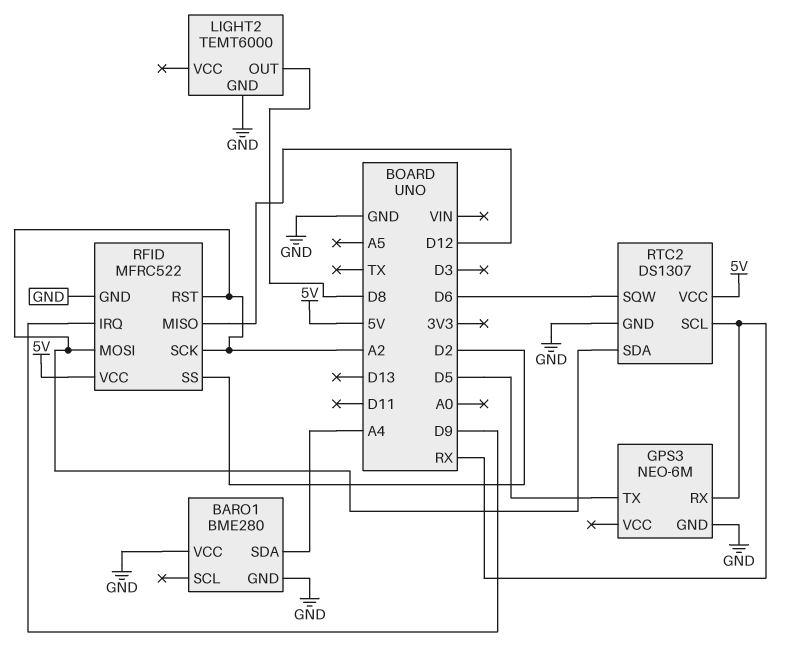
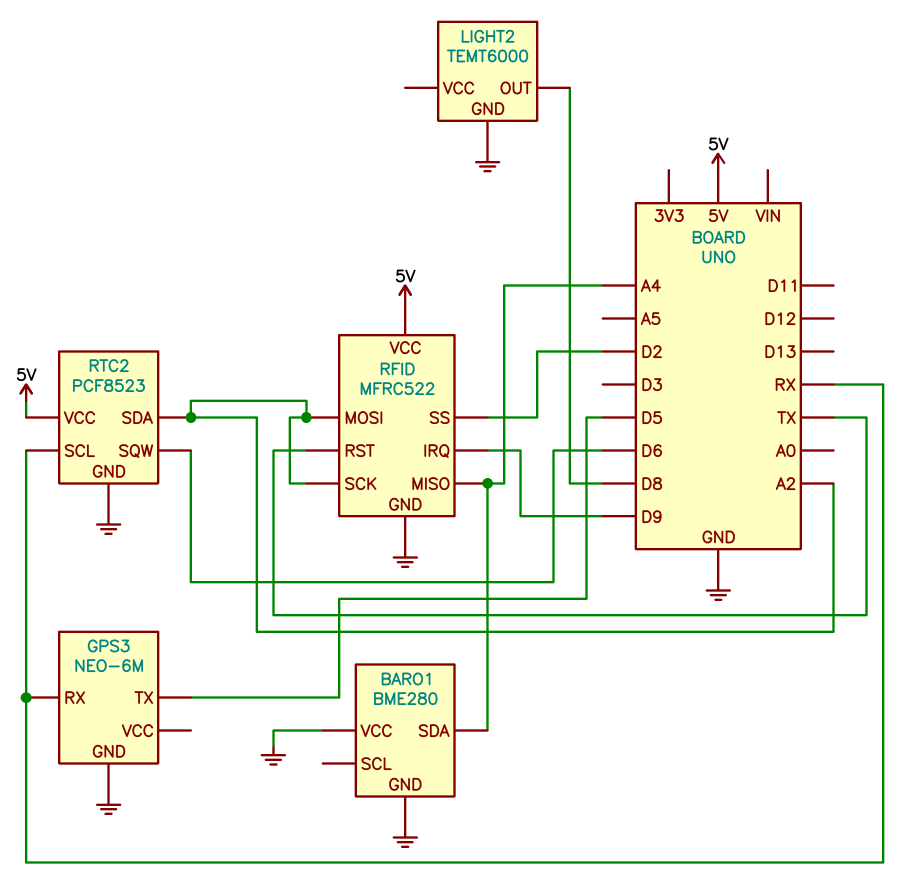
RFID pin MISO: D12 -> A4
RFID pin RST: A2 -> TX
RTC2: DS1307 -> PCF8523

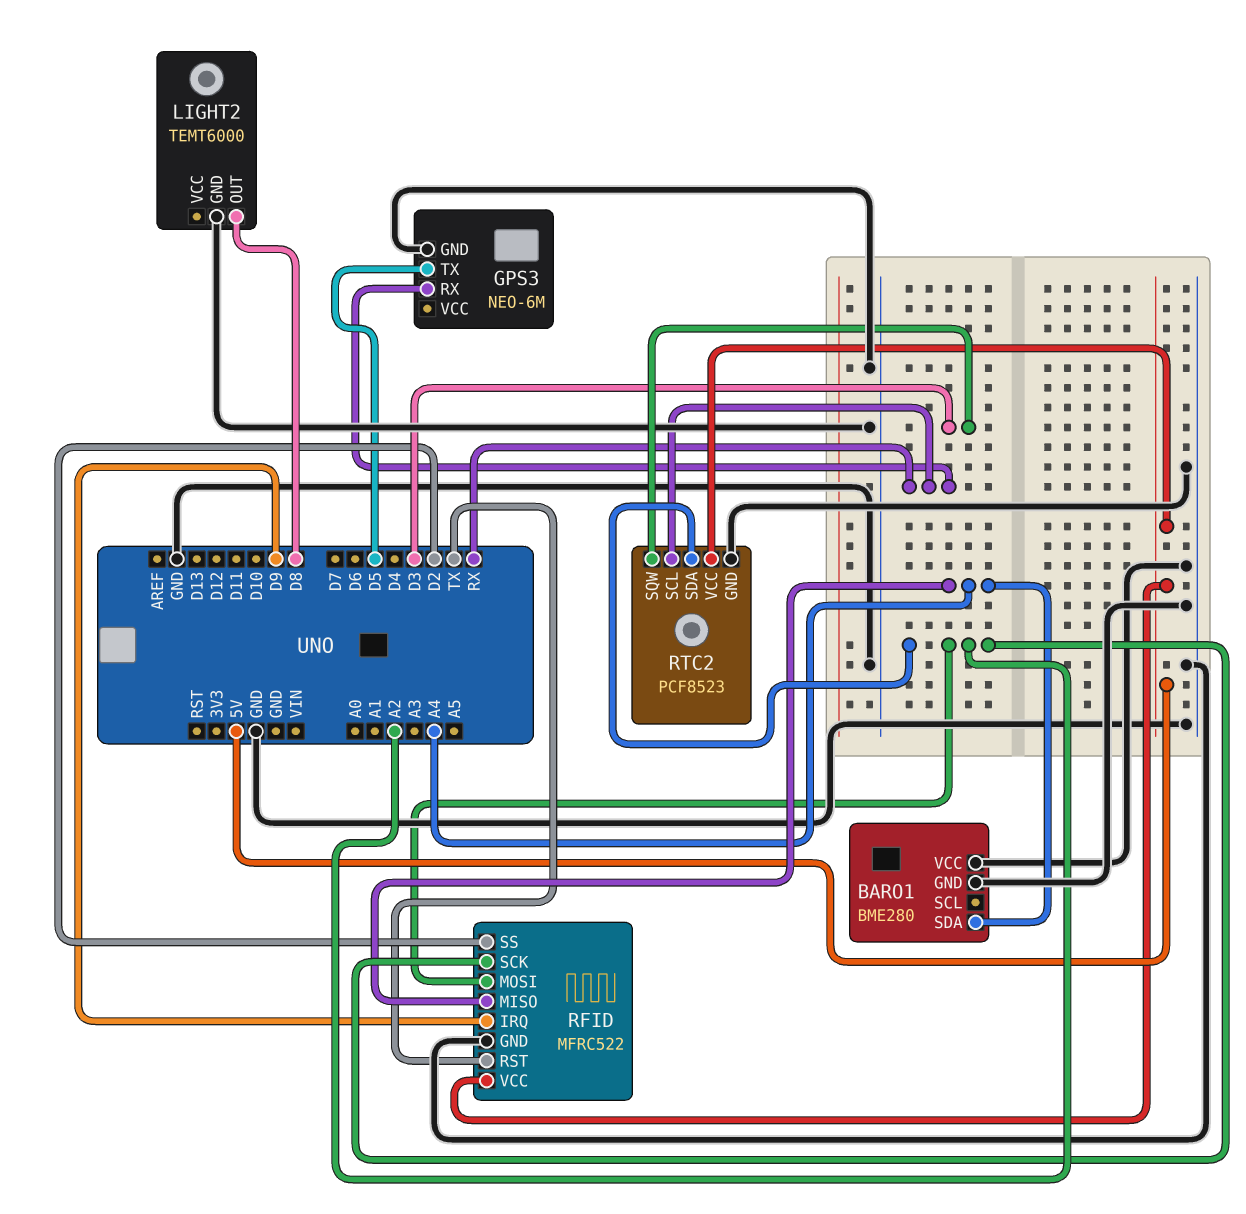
RTC2 pin SQW: D6 -> D3

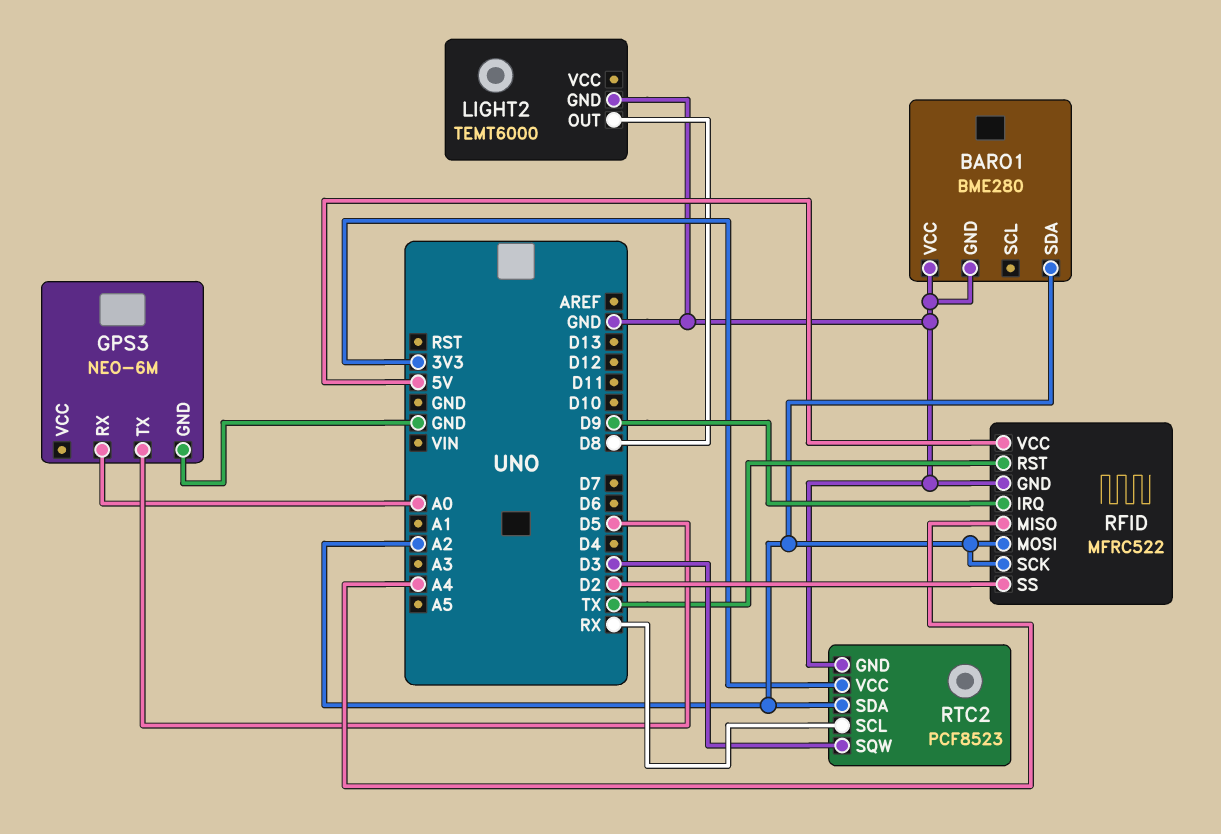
BARO1 pin SDA: A4 -> A2
GPS3 pin RX: RX -> A0
RTC2 pin VCC: 5V -> 3V3

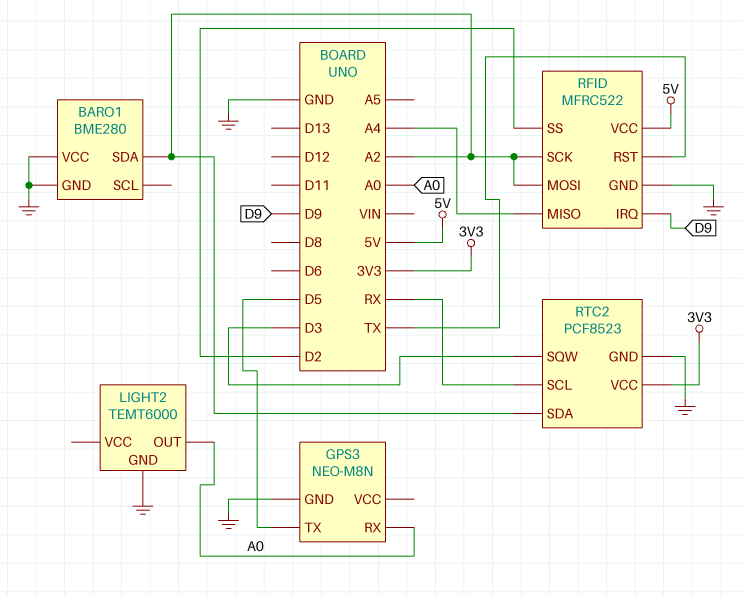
GPS3: NEO-6M -> NEO-M8N
LIGHT2 pin OUT: D8 -> A0

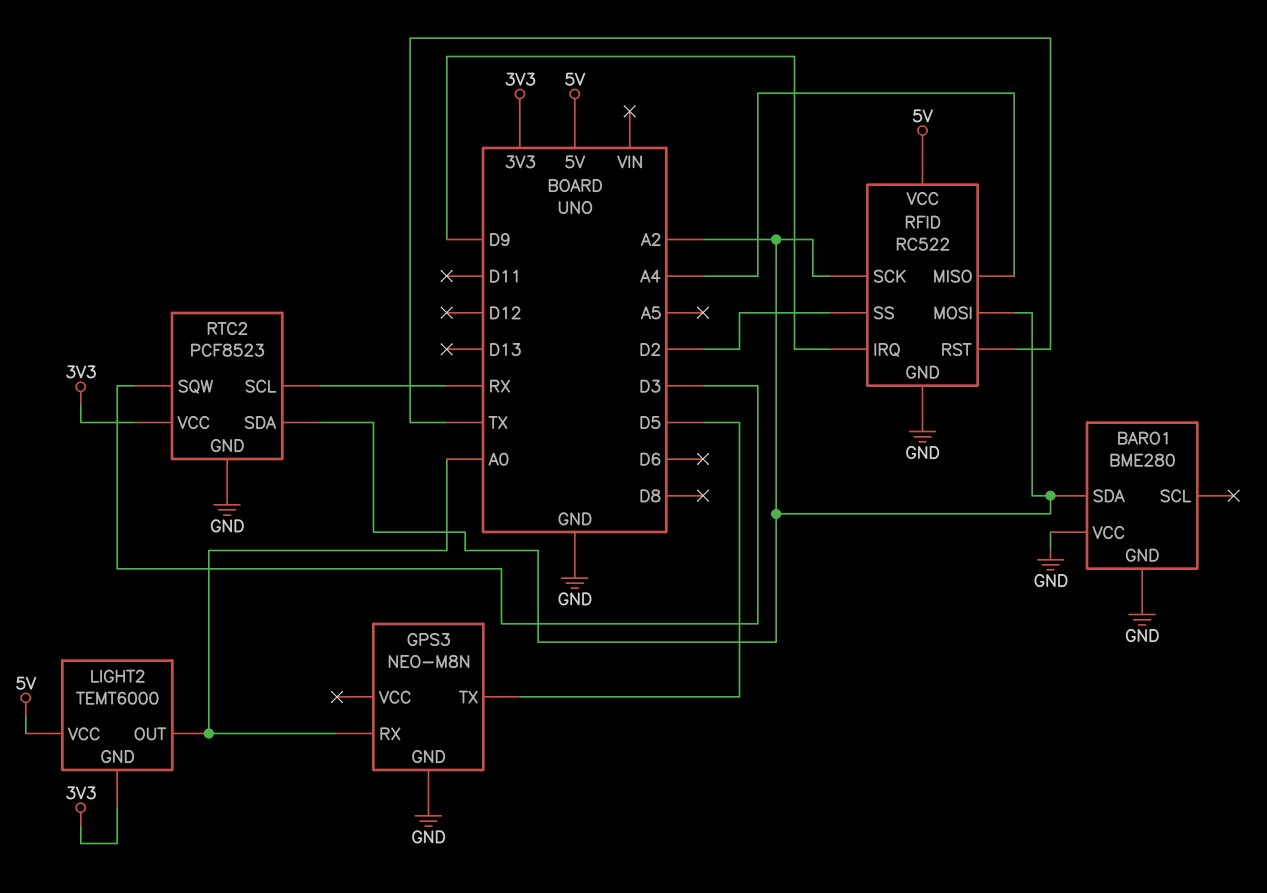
LIGHT2 pin GND: GND -> 3V3
LIGHT2 pin VCC: none -> 5V
RFID: MFRC522 -> RC522

